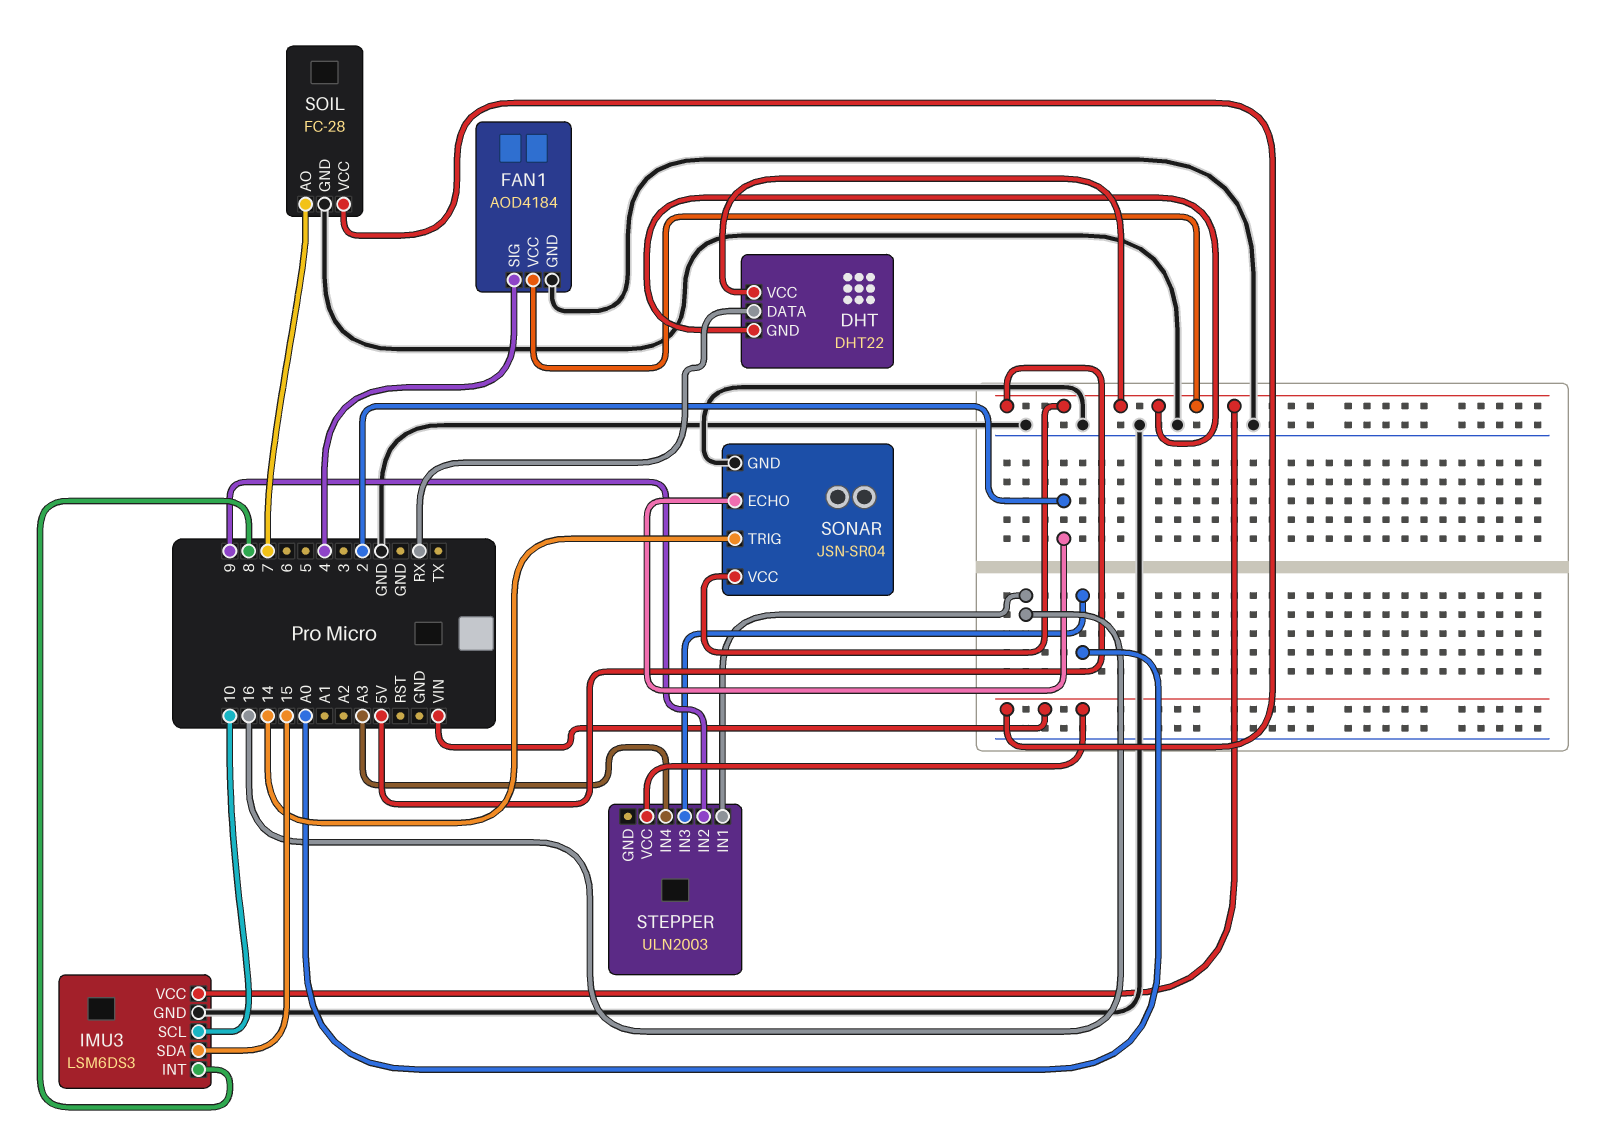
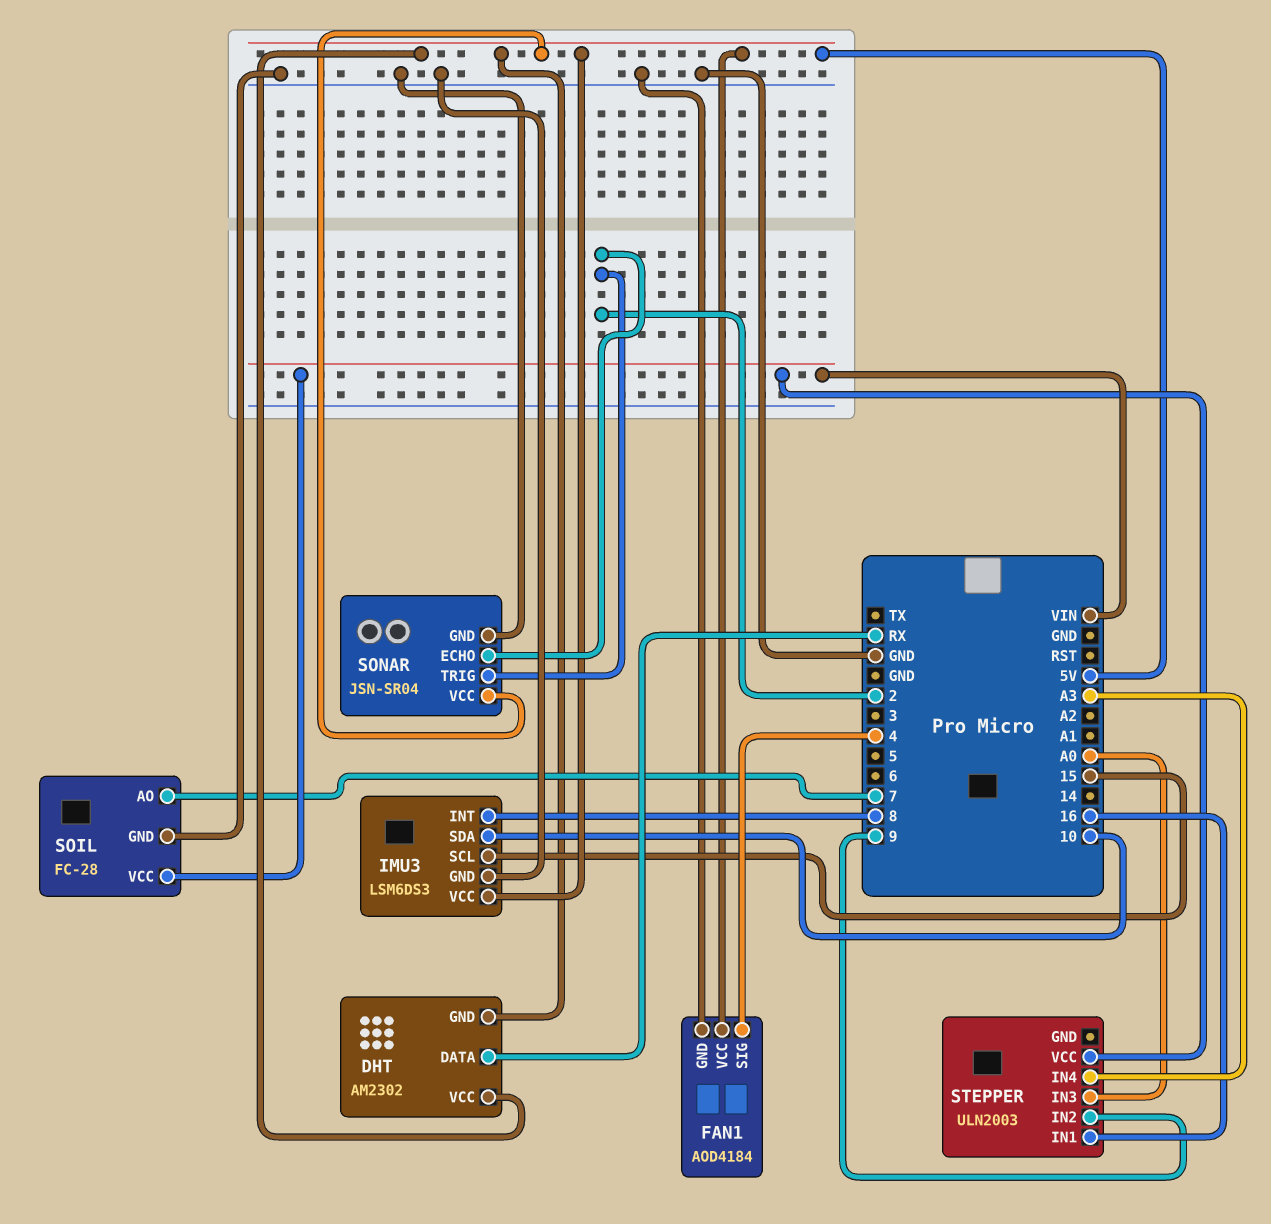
DHT: DHT22 -> AM2302
IMU3 pin SCL: 10 -> 15
IMU3 pin SDA: 15 -> 10
SONAR pin TRIG: 14 -> 2

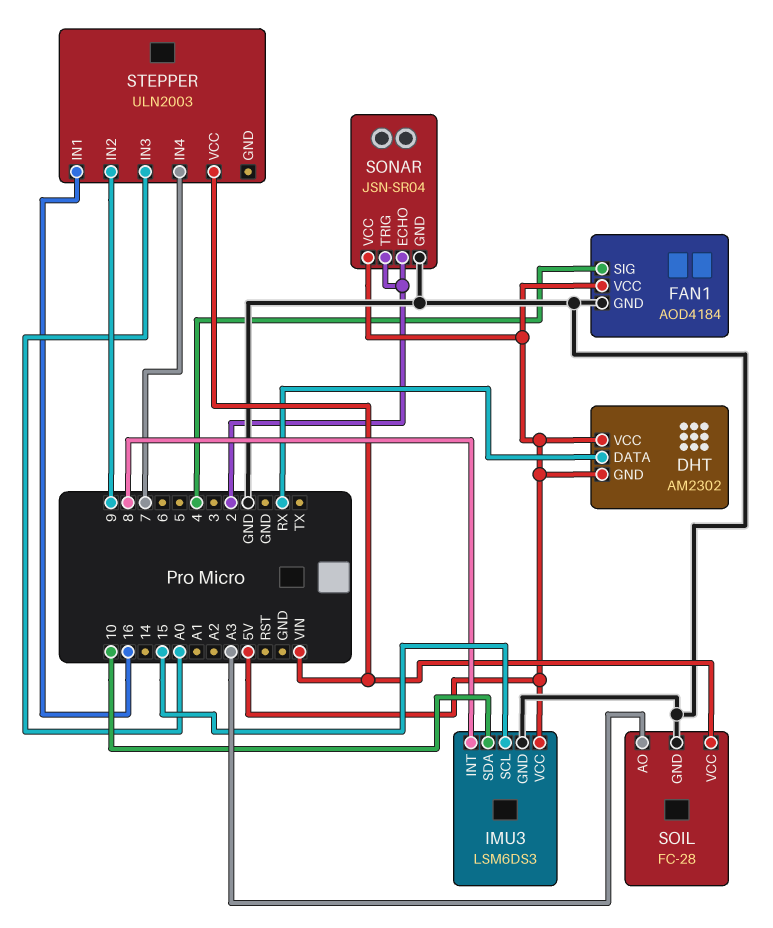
SOIL pin AO: 7 -> A3
STEPPER pin IN4: A3 -> 7

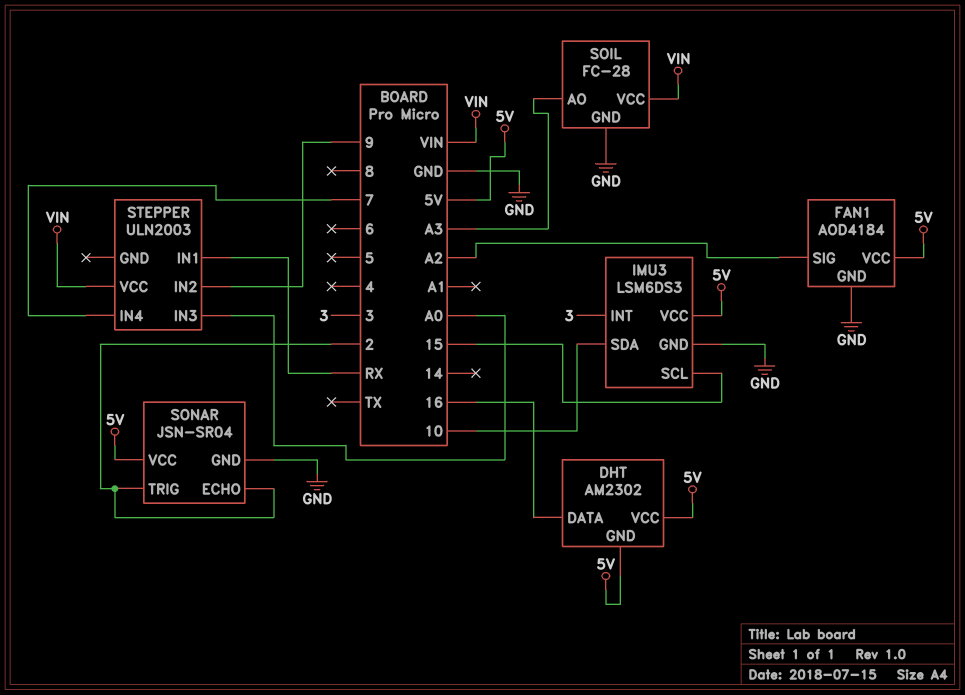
DHT pin DATA: RX -> 16
FAN1 pin SIG: 4 -> A2
IMU3 pin INT: 8 -> 3
STEPPER pin IN1: 16 -> RX

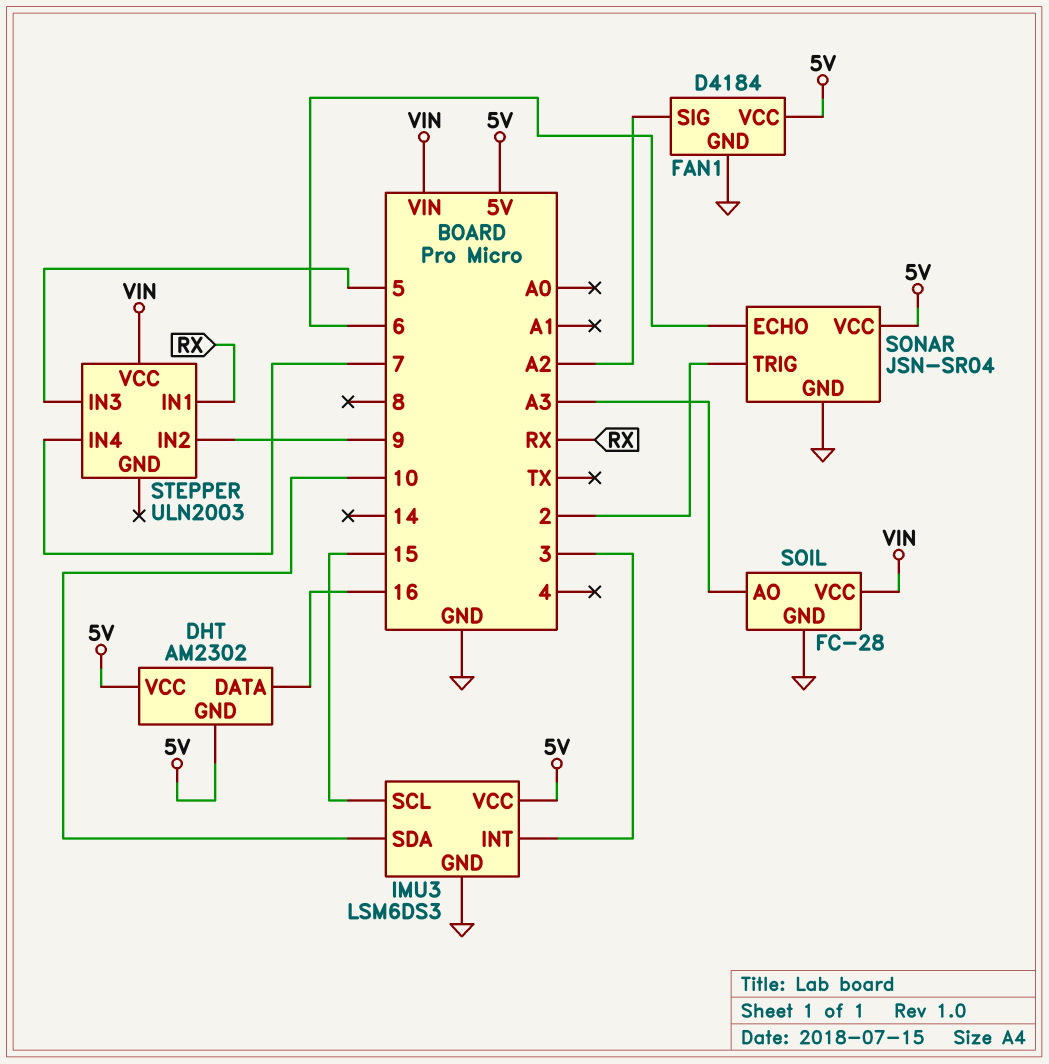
FAN1: AOD4184 -> D4184
SONAR pin ECHO: 2 -> 6
STEPPER pin IN3: A0 -> 5

